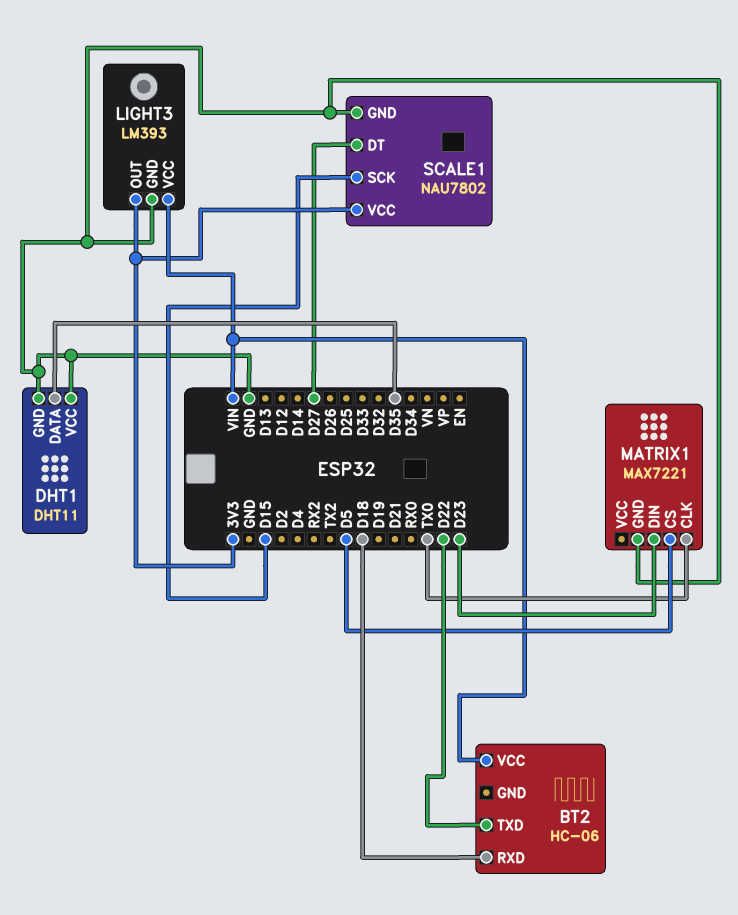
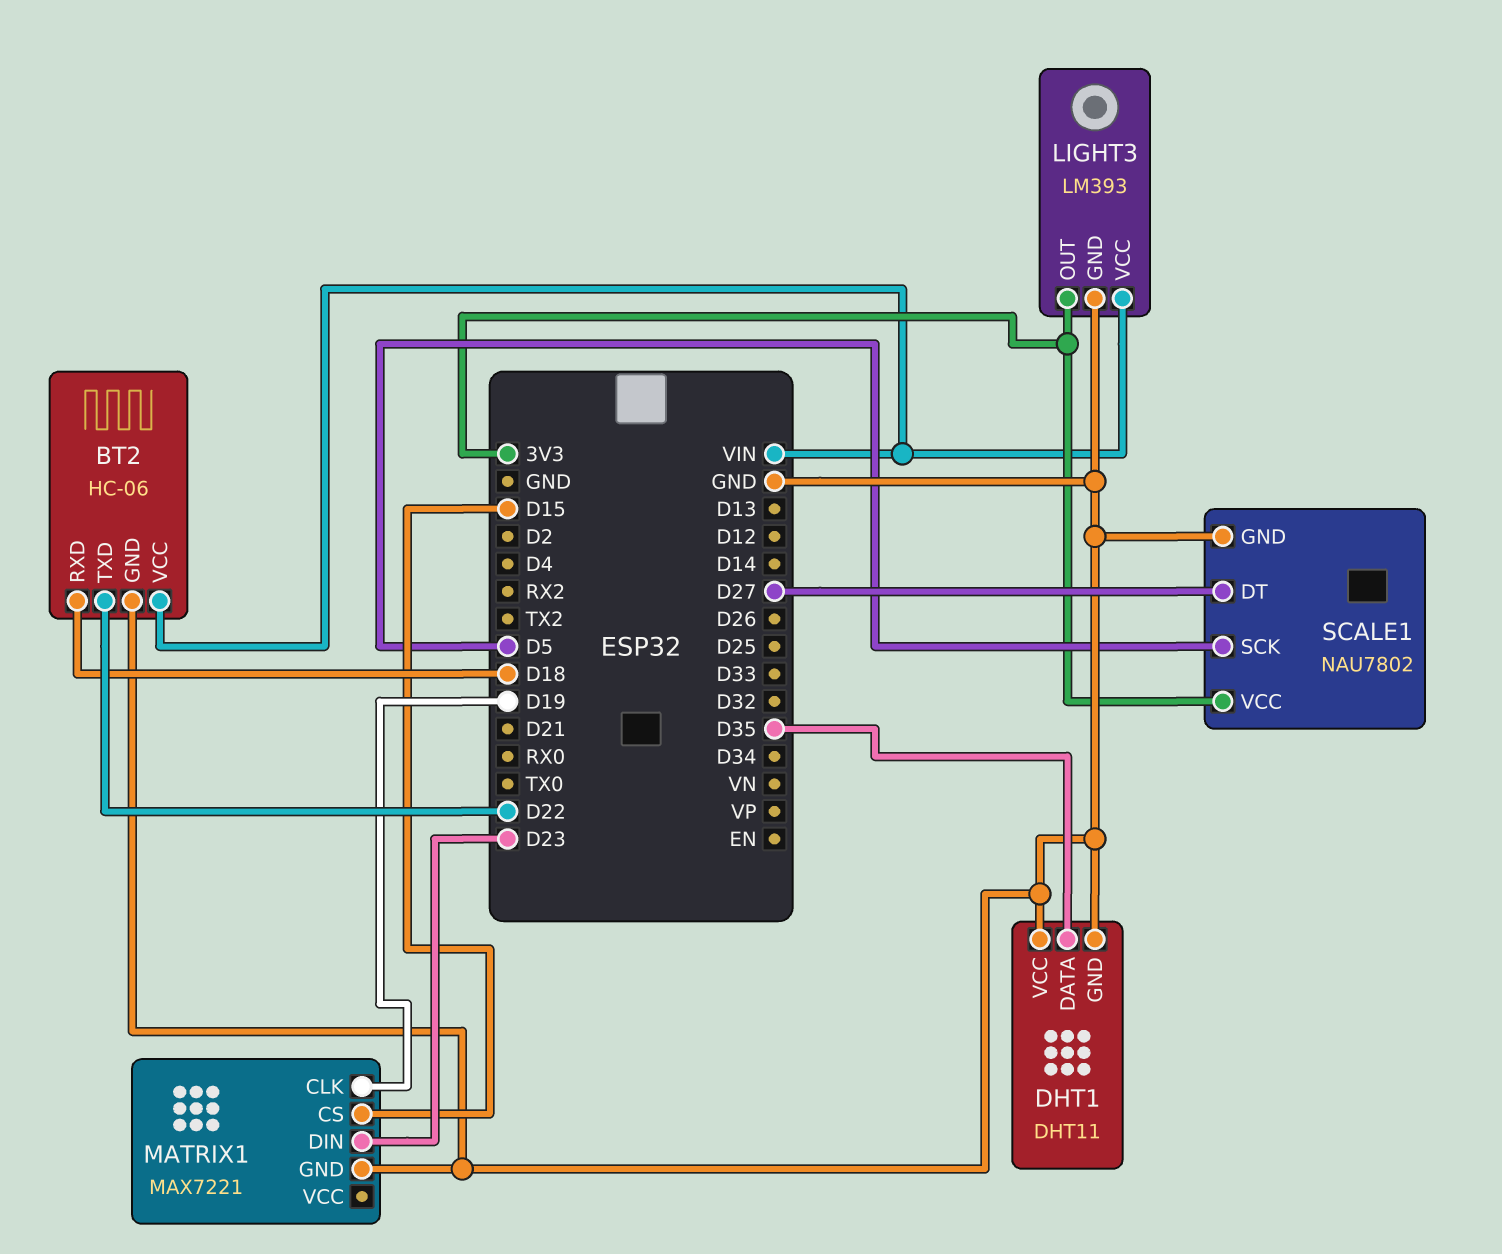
BT2 pin GND: none -> GND
MATRIX1 pin CLK: TX0 -> D19
MATRIX1 pin CS: D5 -> D15
SCALE1 pin SCK: D15 -> D5

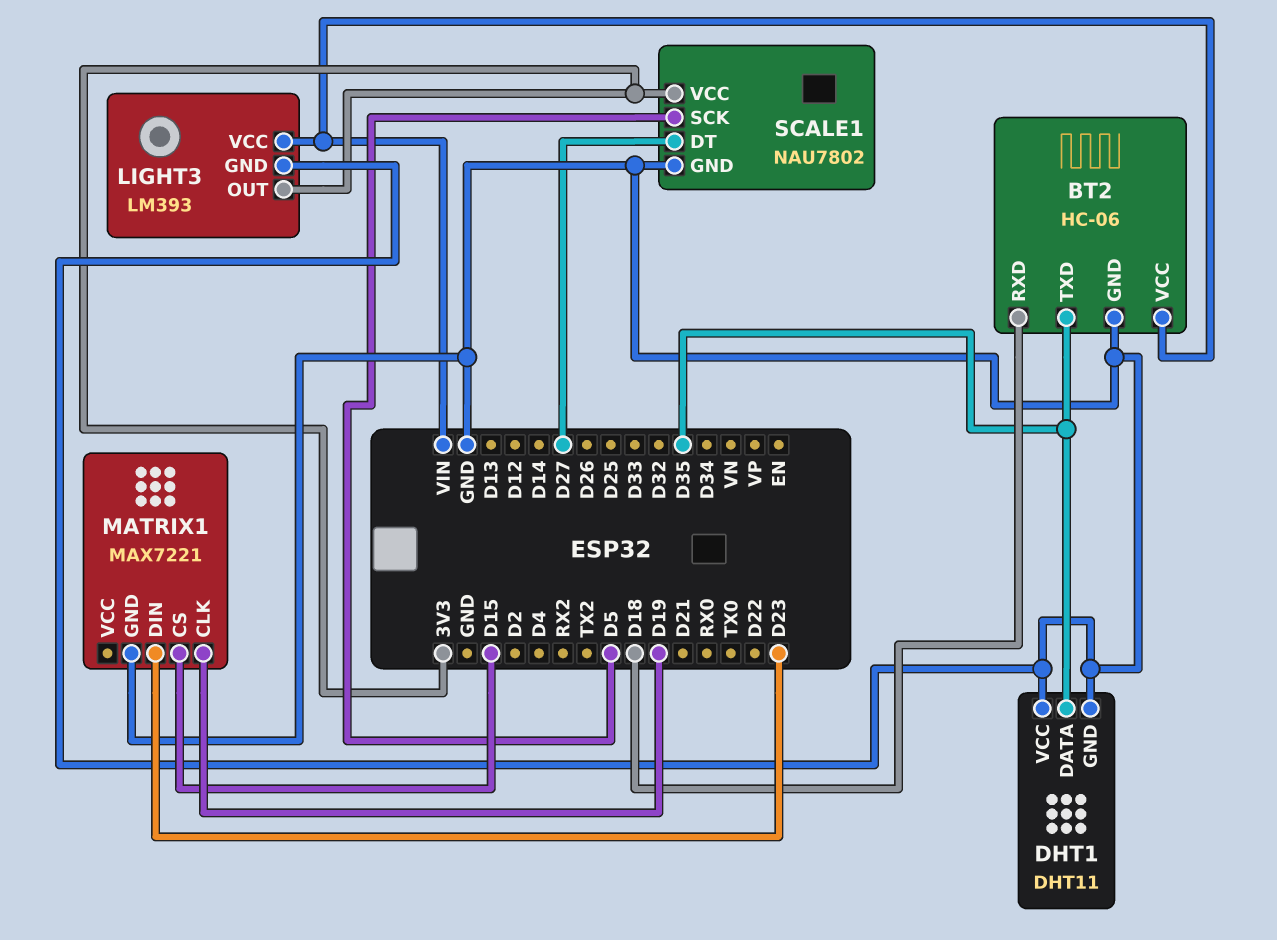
BT2 pin TXD: D22 -> D35

